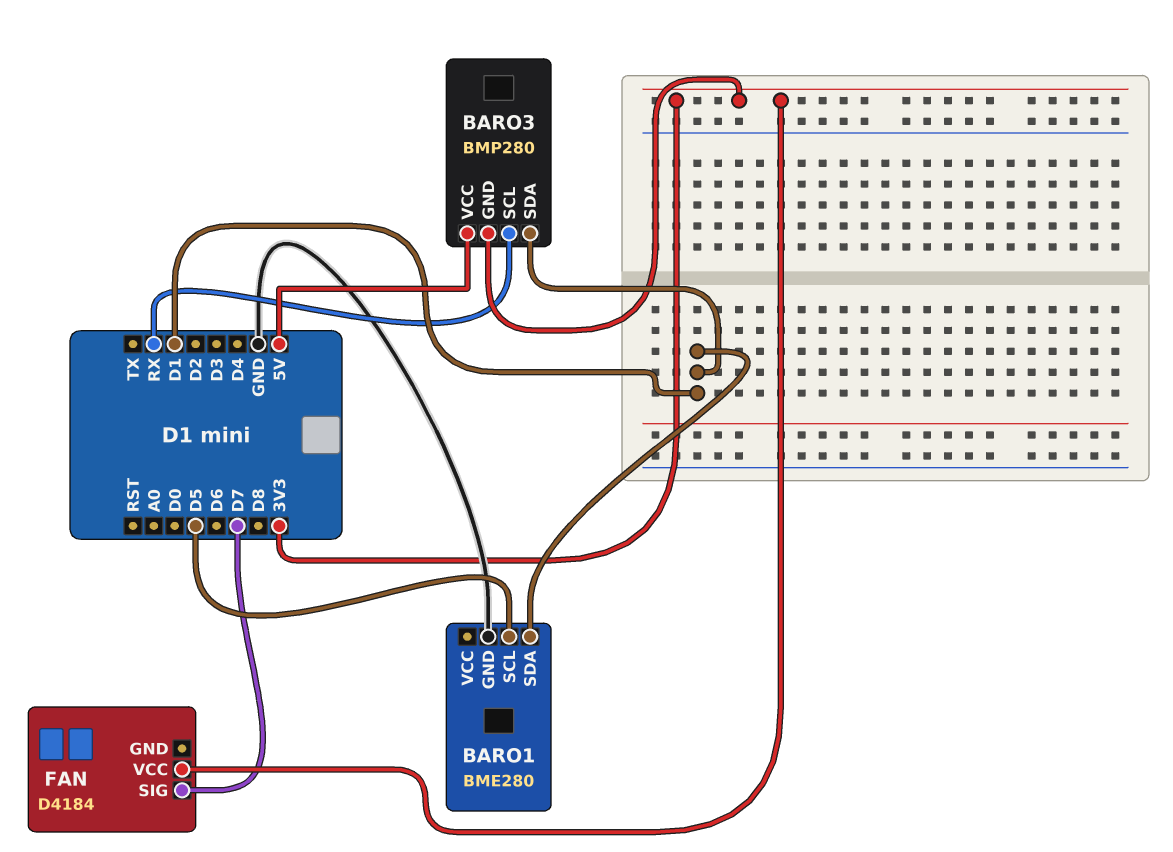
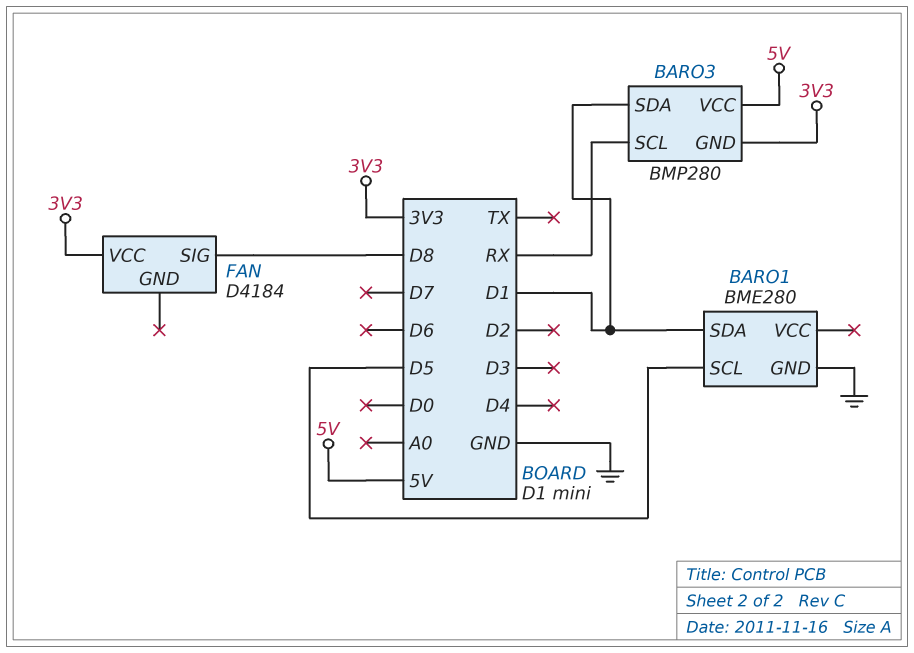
FAN pin SIG: D7 -> D8

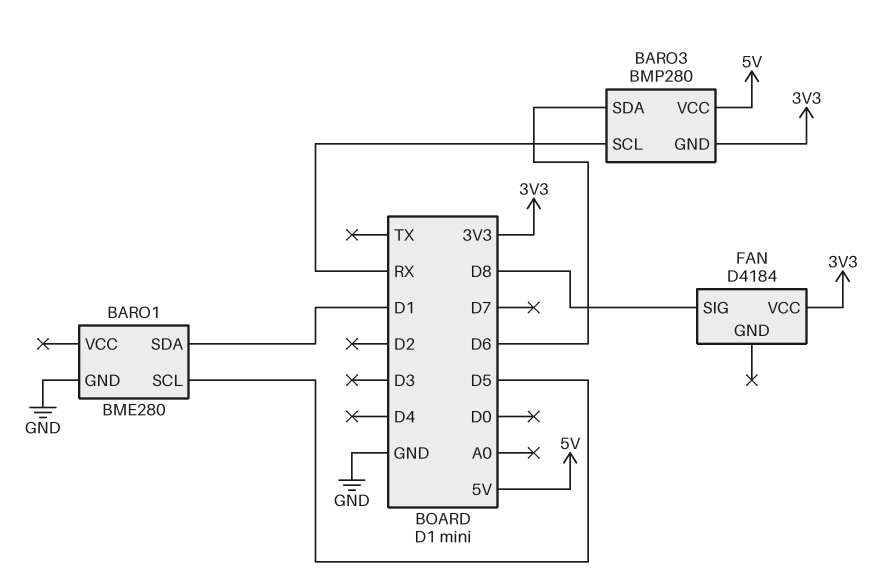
BARO3 pin SDA: D1 -> D6

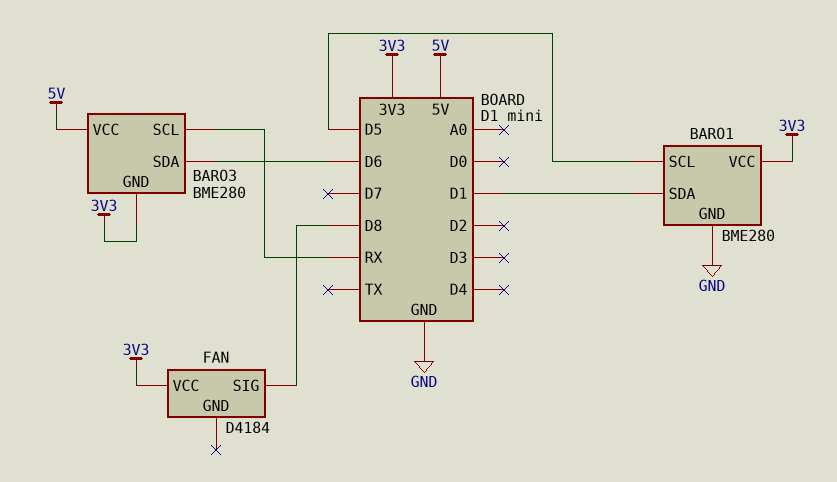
BARO1 pin VCC: none -> 3V3
BARO3: BMP280 -> BME280

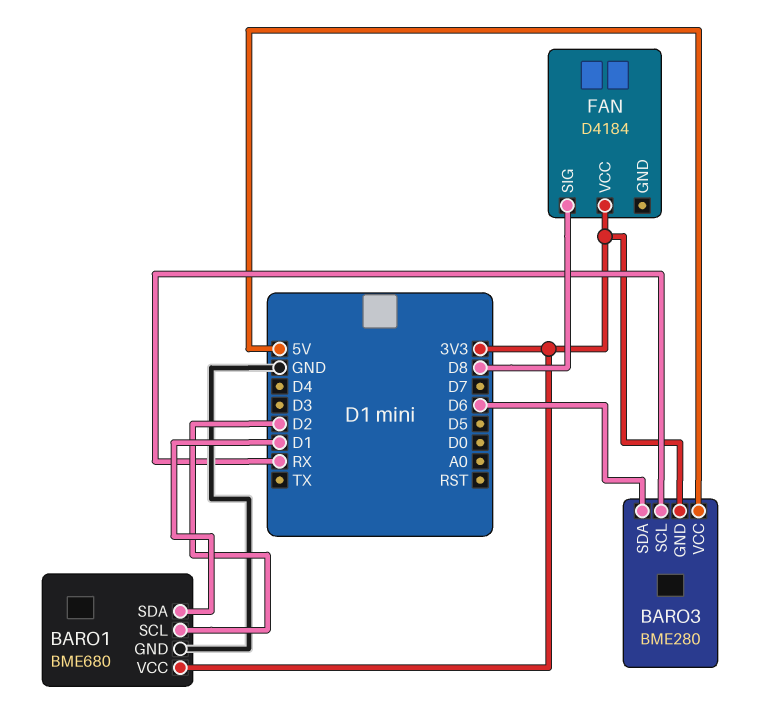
BARO1: BME280 -> BME680
BARO1 pin SCL: D5 -> D2

